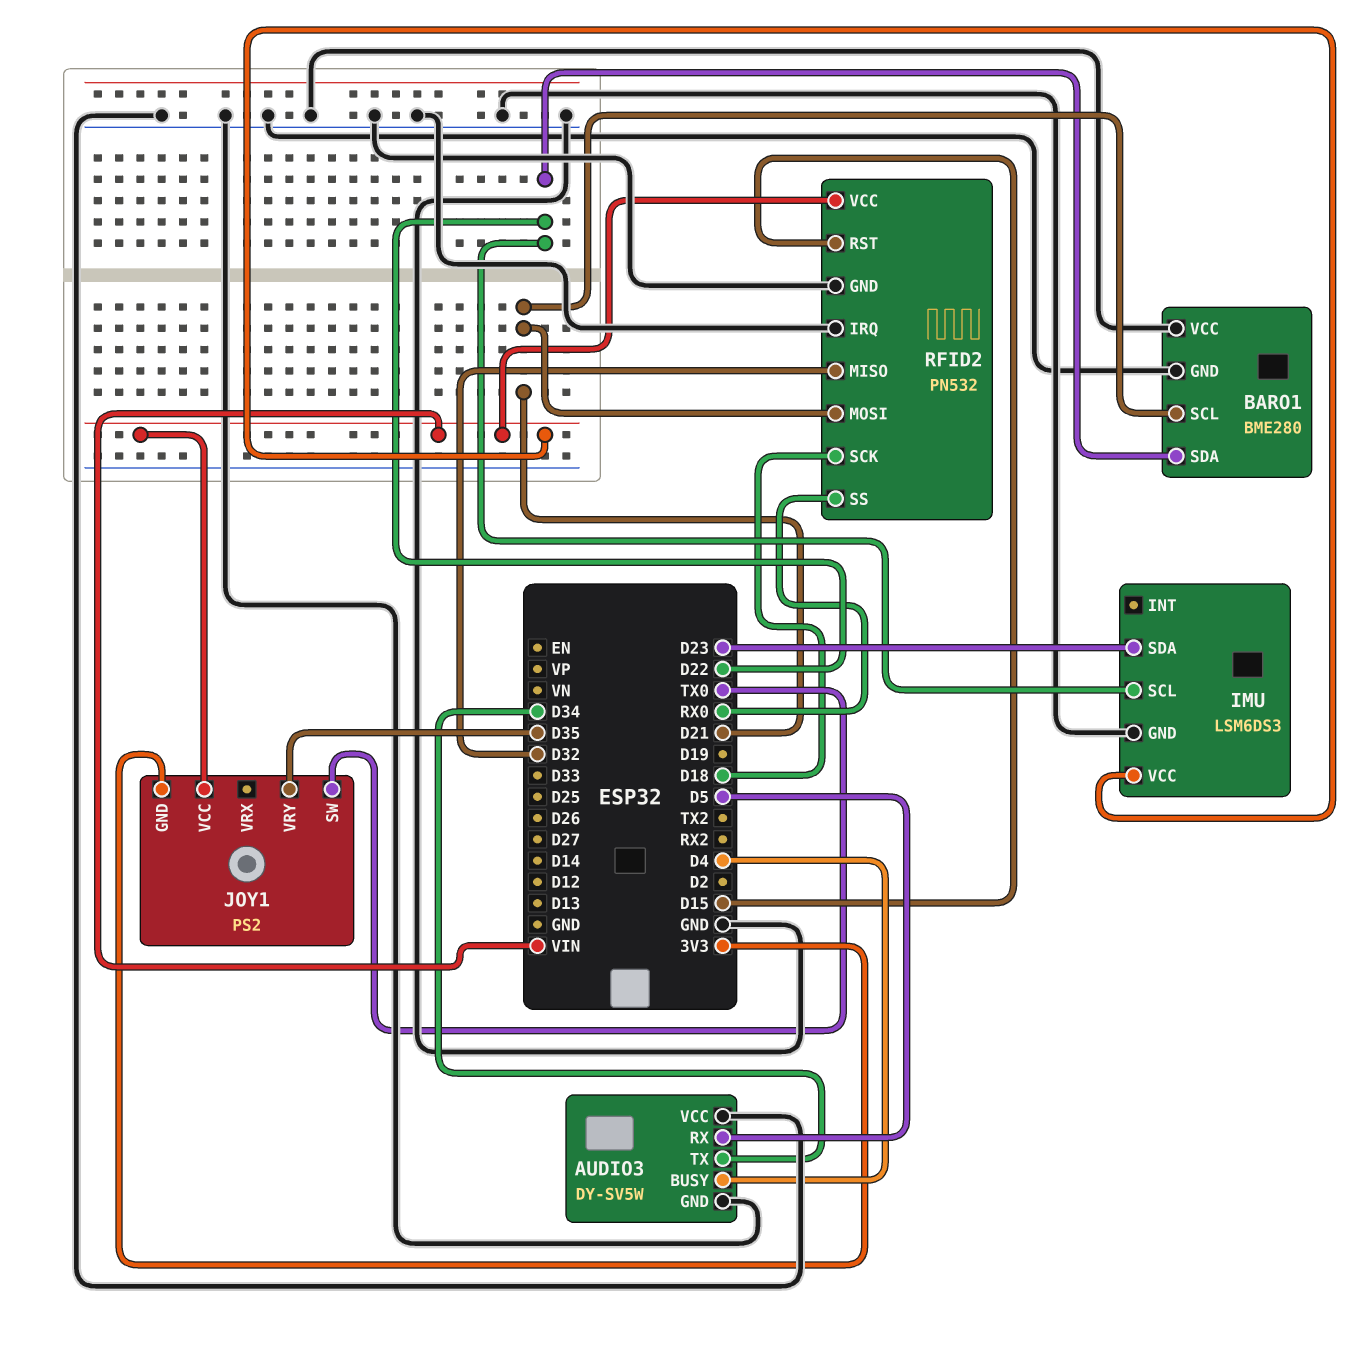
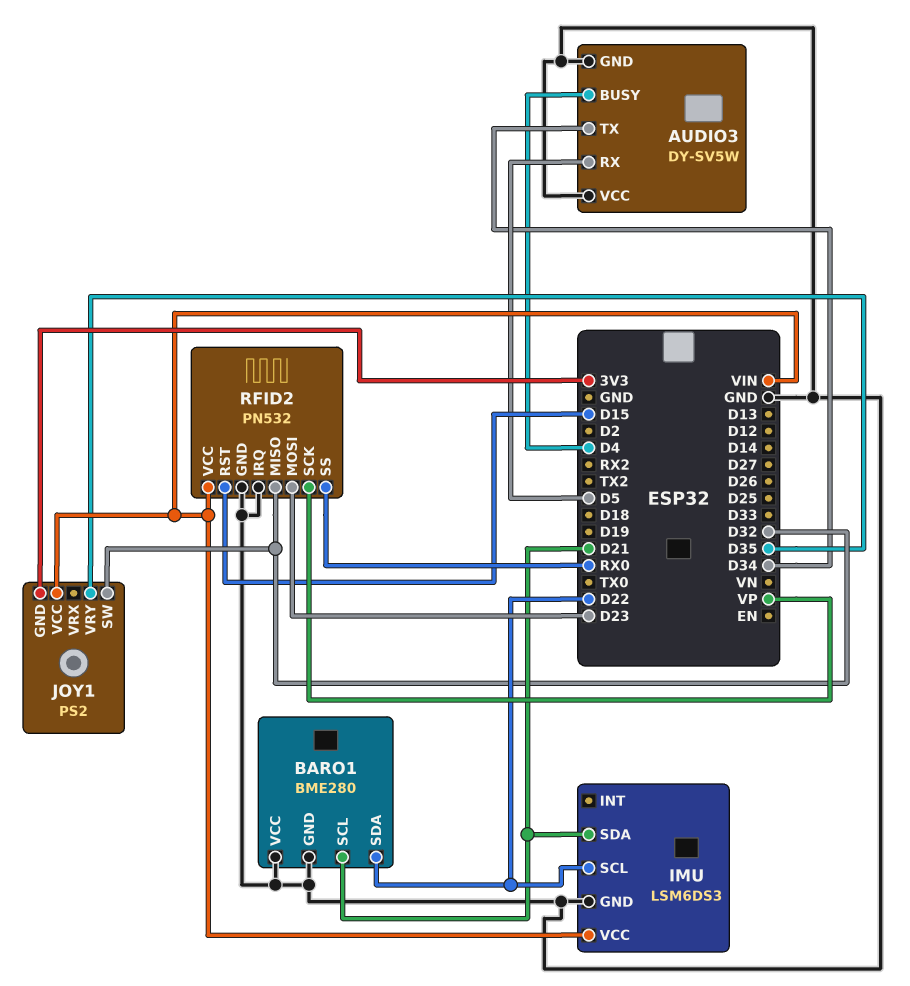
IMU pin SDA: D23 -> D21
JOY1 pin SW: TX0 -> D32
RFID2 pin MOSI: D21 -> D23
RFID2 pin SCK: D18 -> VP

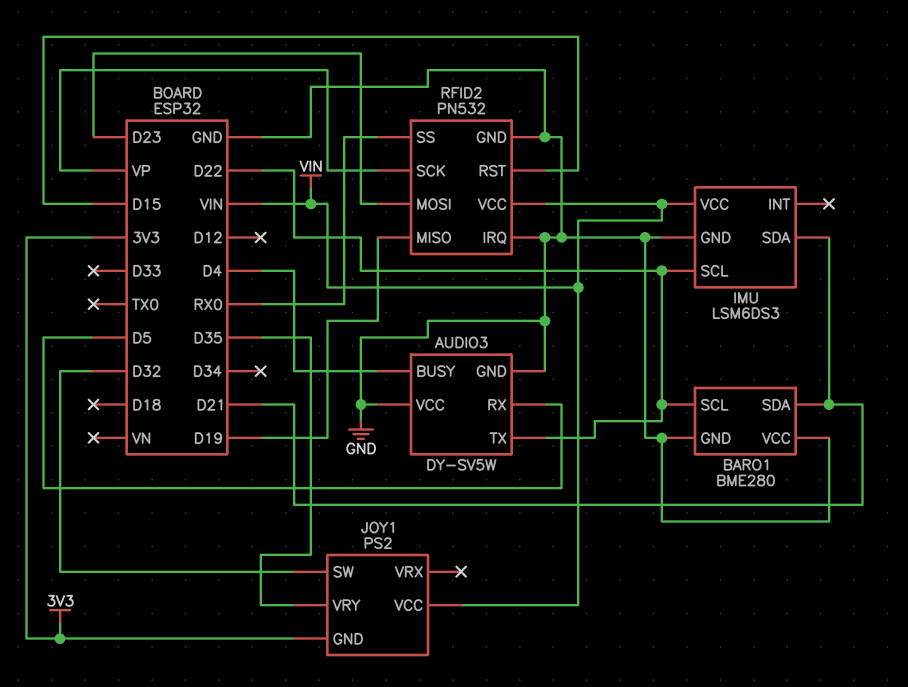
AUDIO3 pin TX: D34 -> D22
BARO1 pin SCL: D21 -> D22
BARO1 pin SDA: D22 -> D21
RFID2 pin MISO: D32 -> D19

